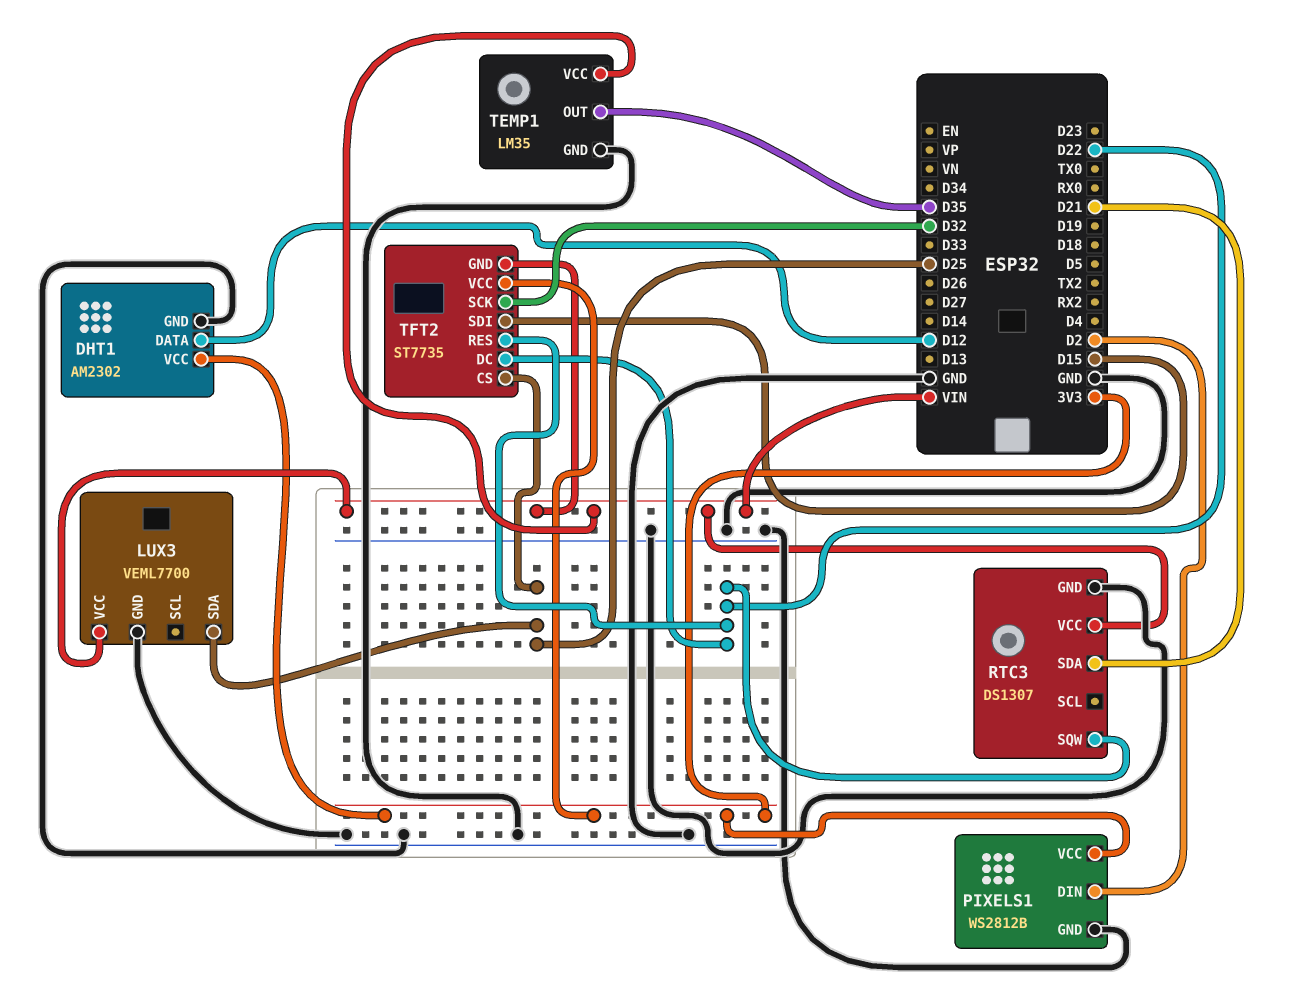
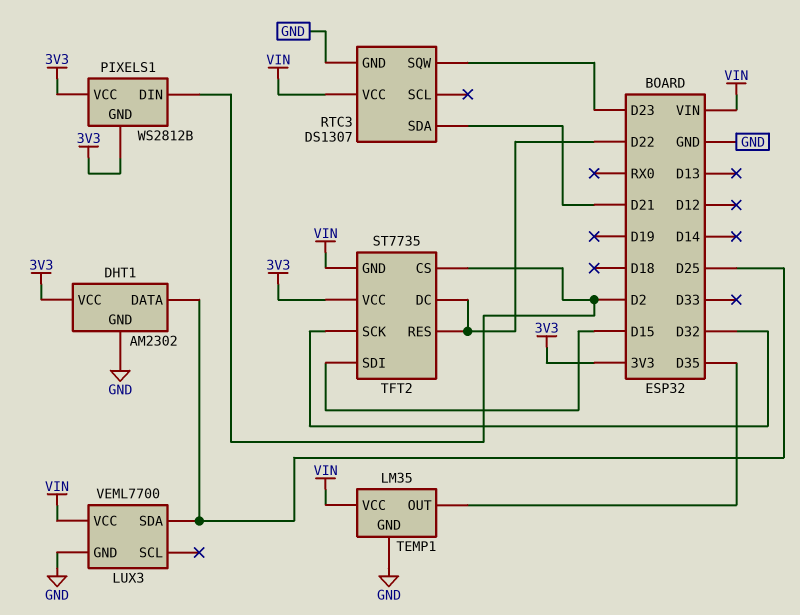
DHT1 pin DATA: D12 -> D25
PIXELS1 pin GND: GND -> 3V3
RTC3 pin SQW: D22 -> D23
TFT2 pin CS: D25 -> D2

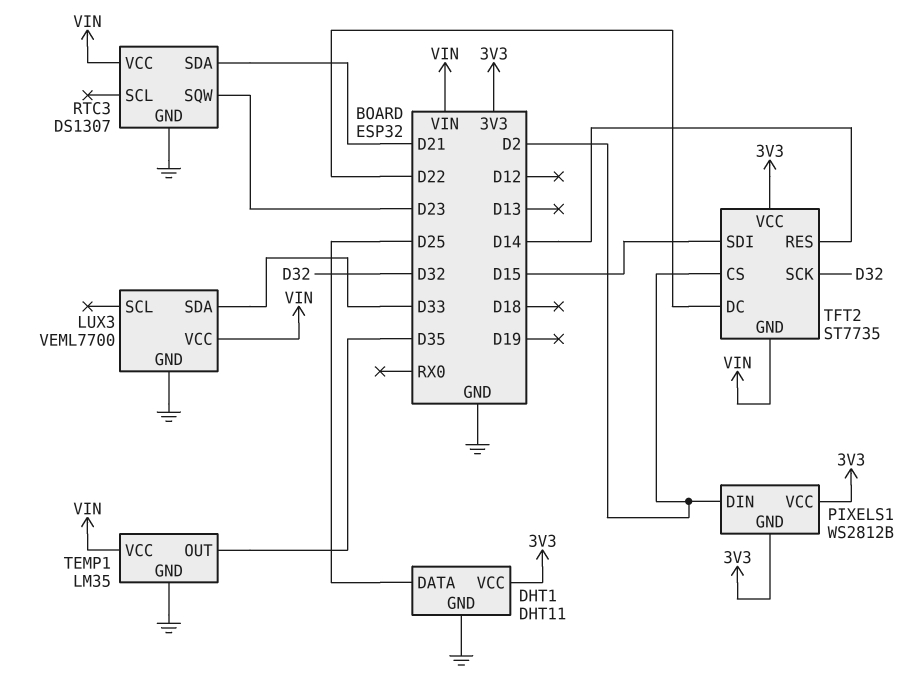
DHT1: AM2302 -> DHT11
LUX3 pin SDA: D25 -> D33
TFT2 pin RES: D22 -> D14

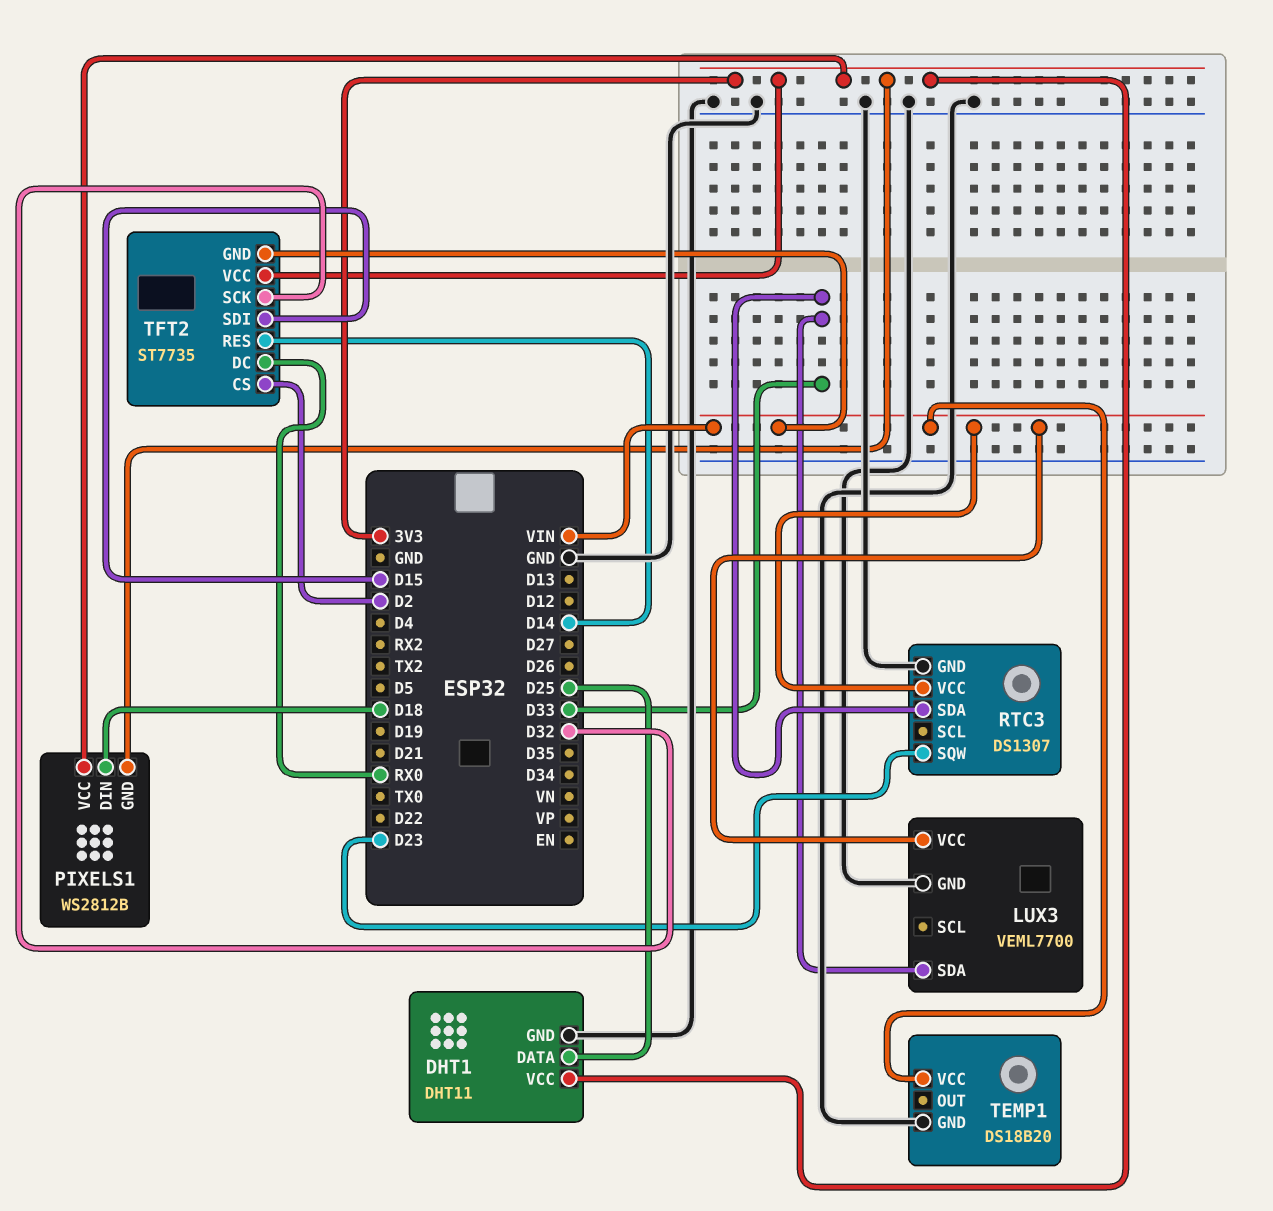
PIXELS1 pin DIN: D2 -> D18
RTC3 pin SDA: D21 -> D33
TEMP1: LM35 -> DS18B20
TEMP1 pin OUT: D35 -> none
TFT2 pin DC: D22 -> RX0

